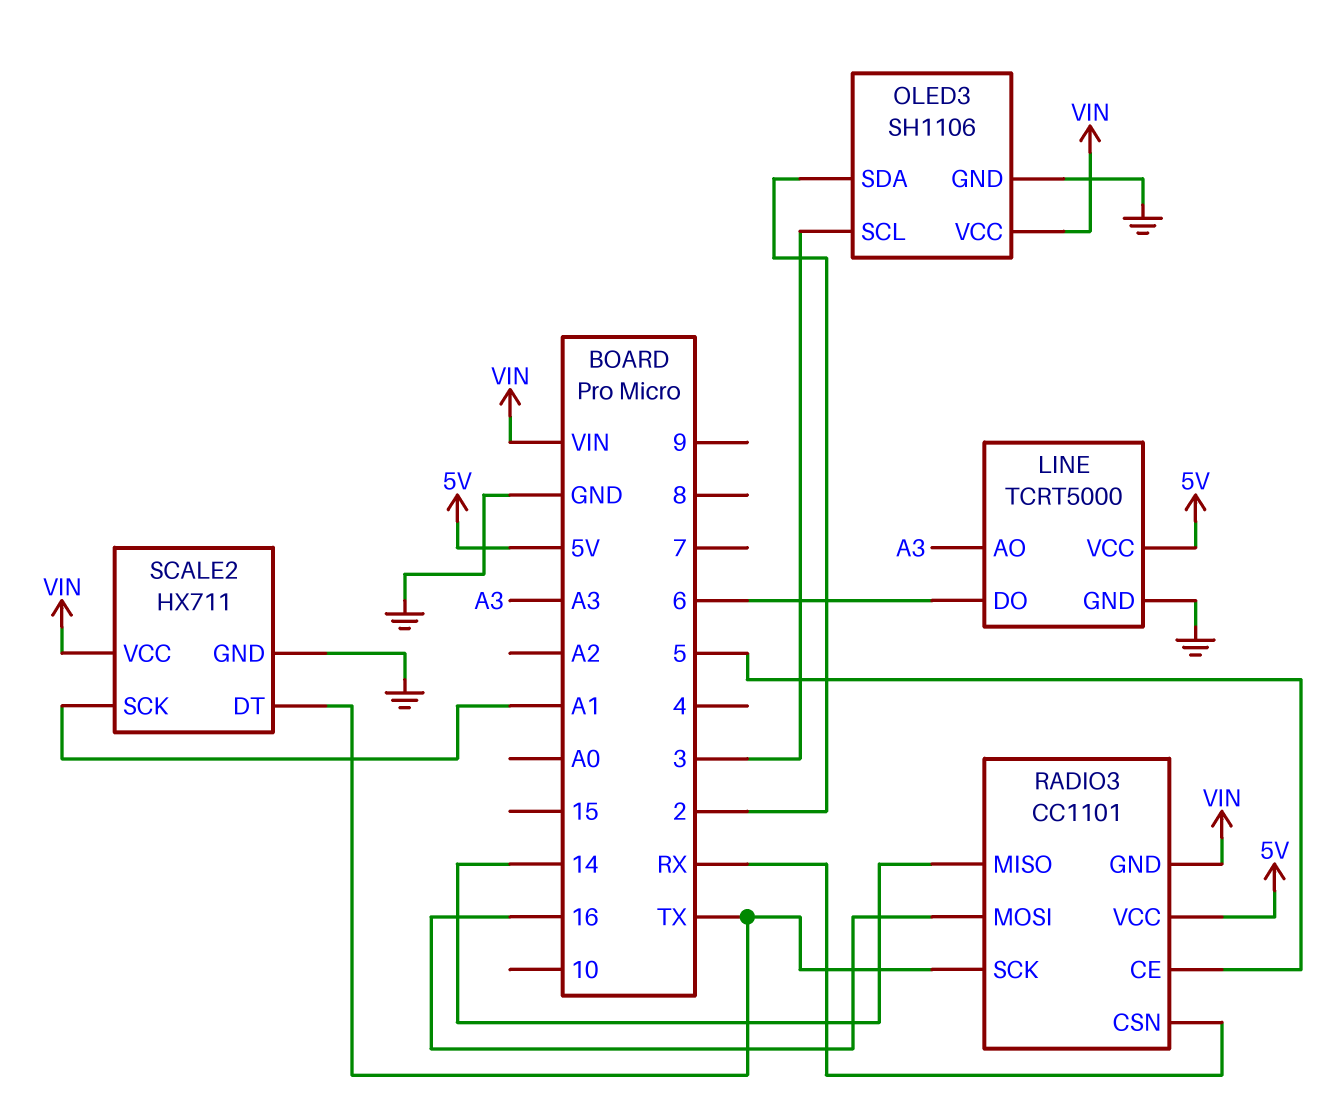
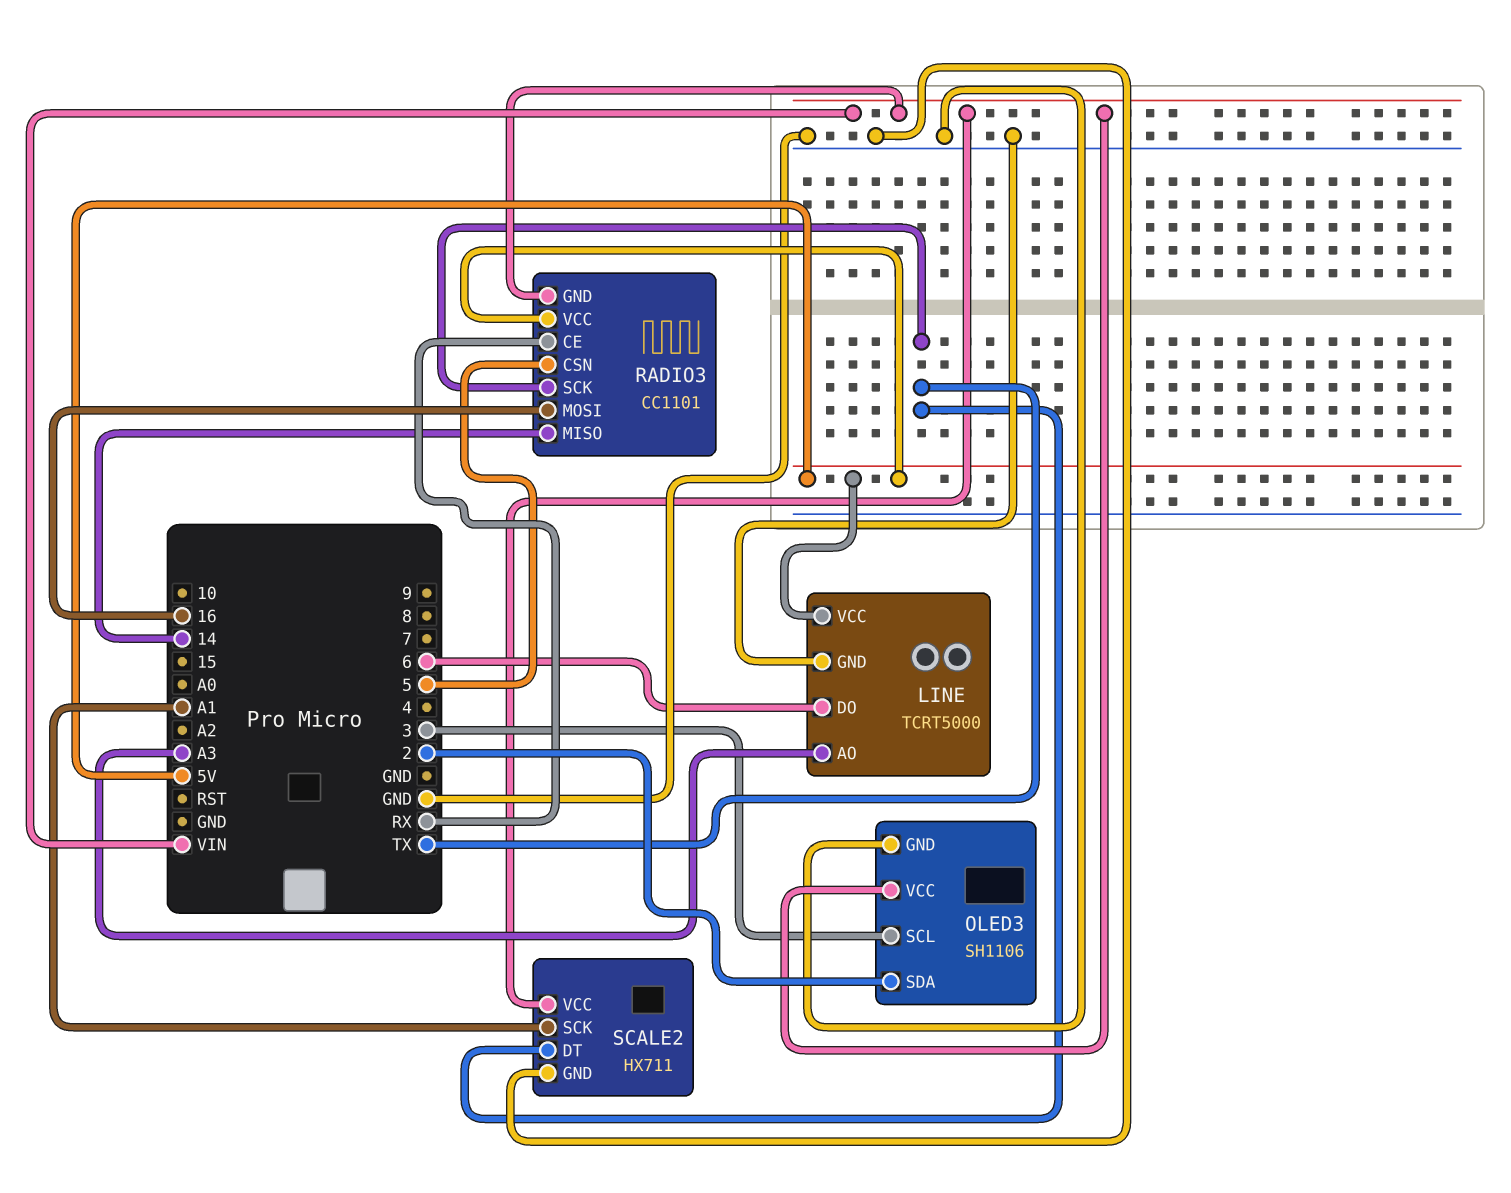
RADIO3 pin CE: 5 -> RX
RADIO3 pin CSN: RX -> 5

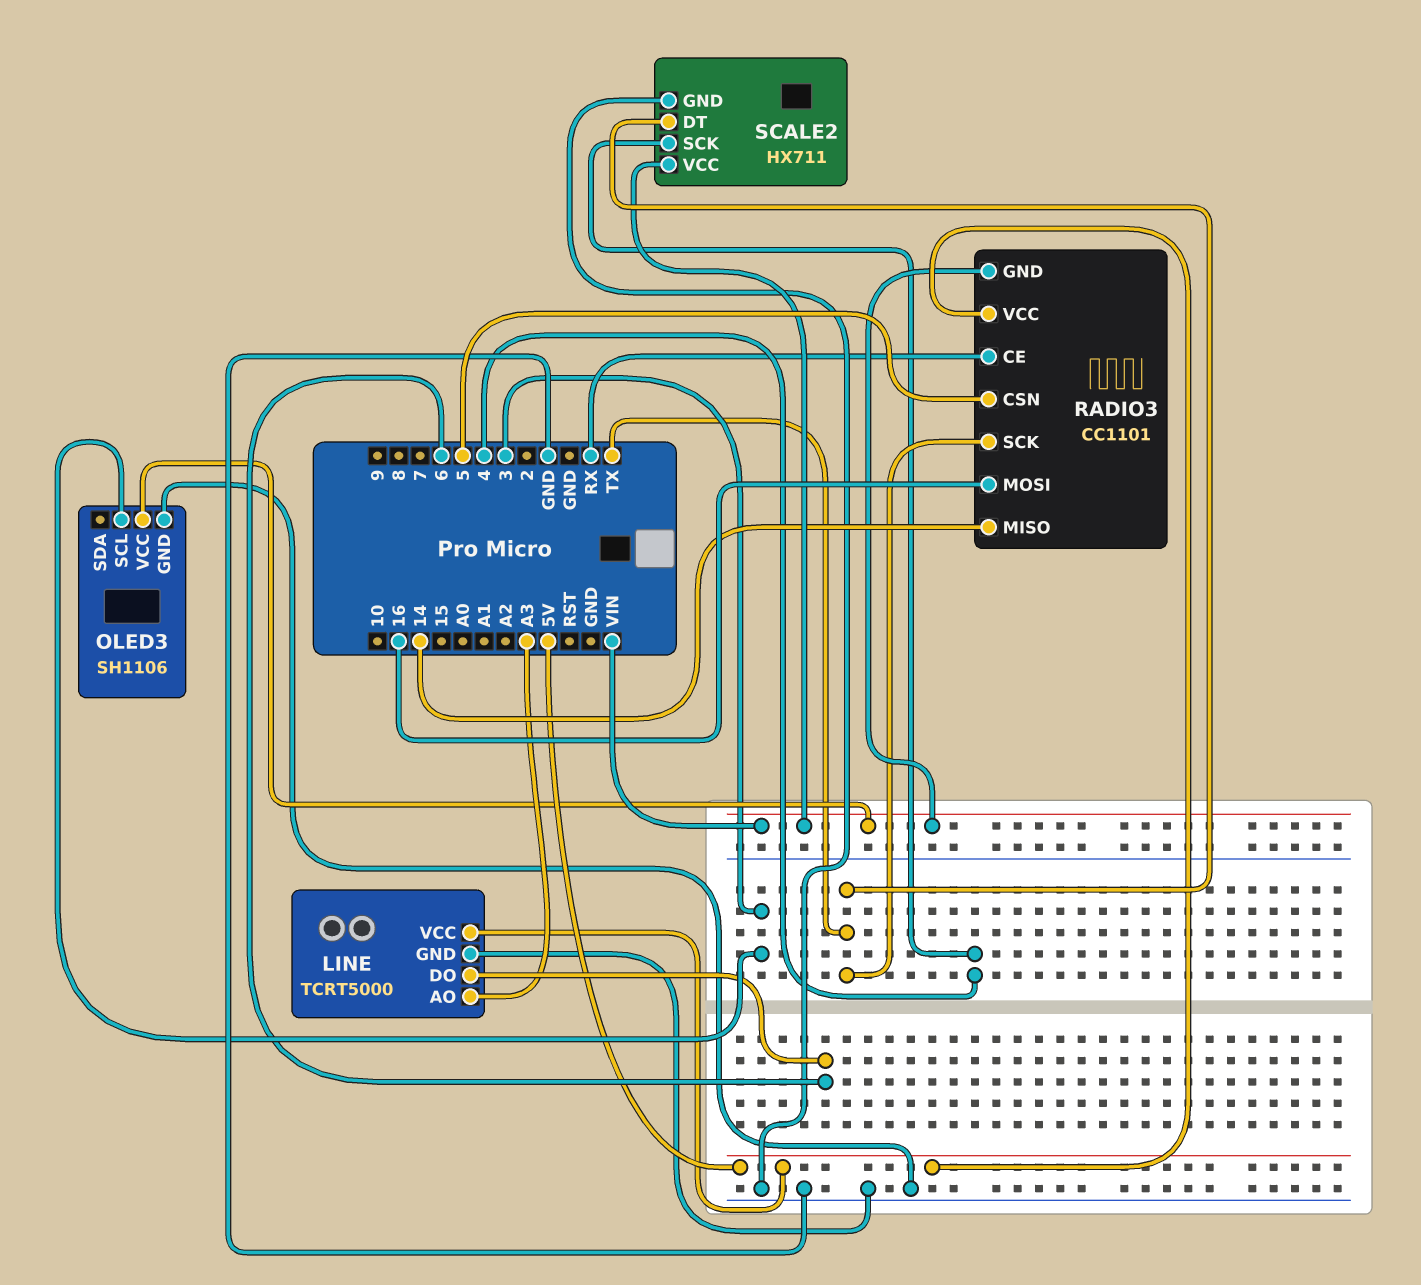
OLED3 pin SDA: 2 -> none
SCALE2 pin SCK: A1 -> 4

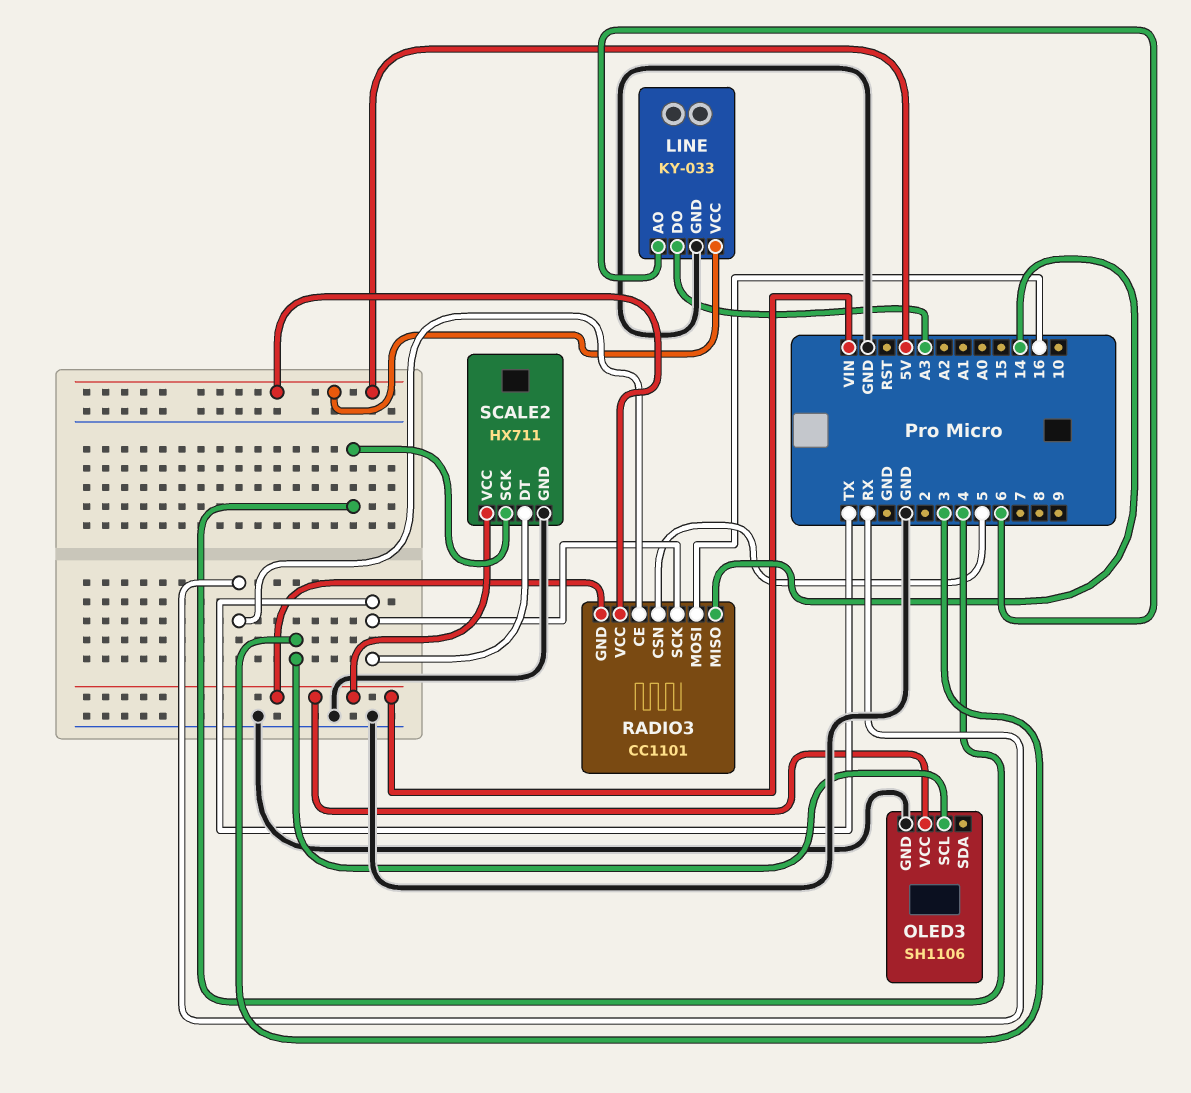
LINE: TCRT5000 -> KY-033
LINE pin AO: A3 -> 6
LINE pin DO: 6 -> A3

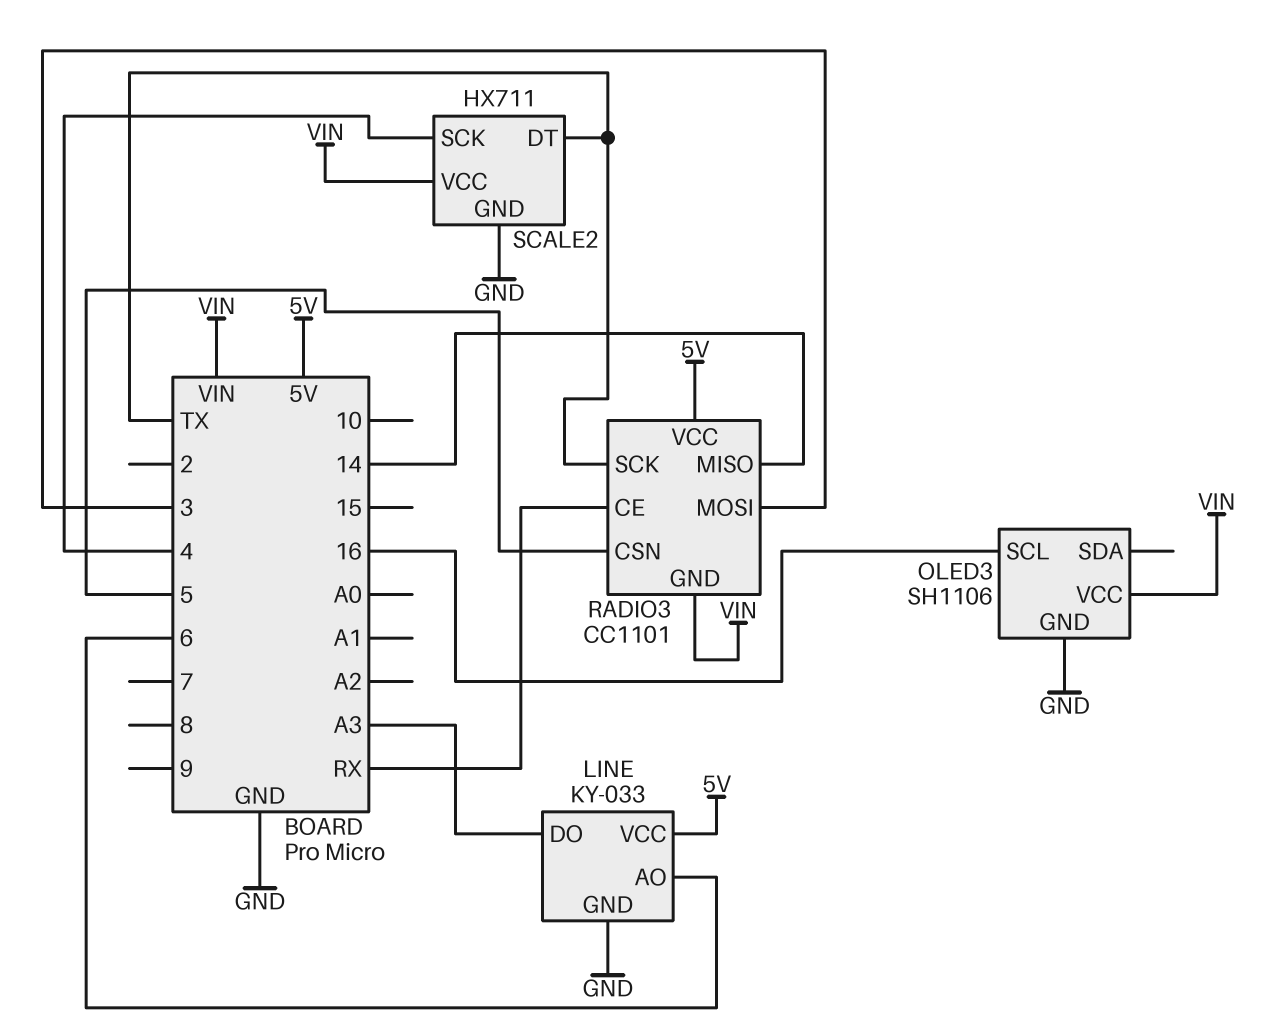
OLED3 pin SCL: 3 -> 16
RADIO3 pin MOSI: 16 -> 3

